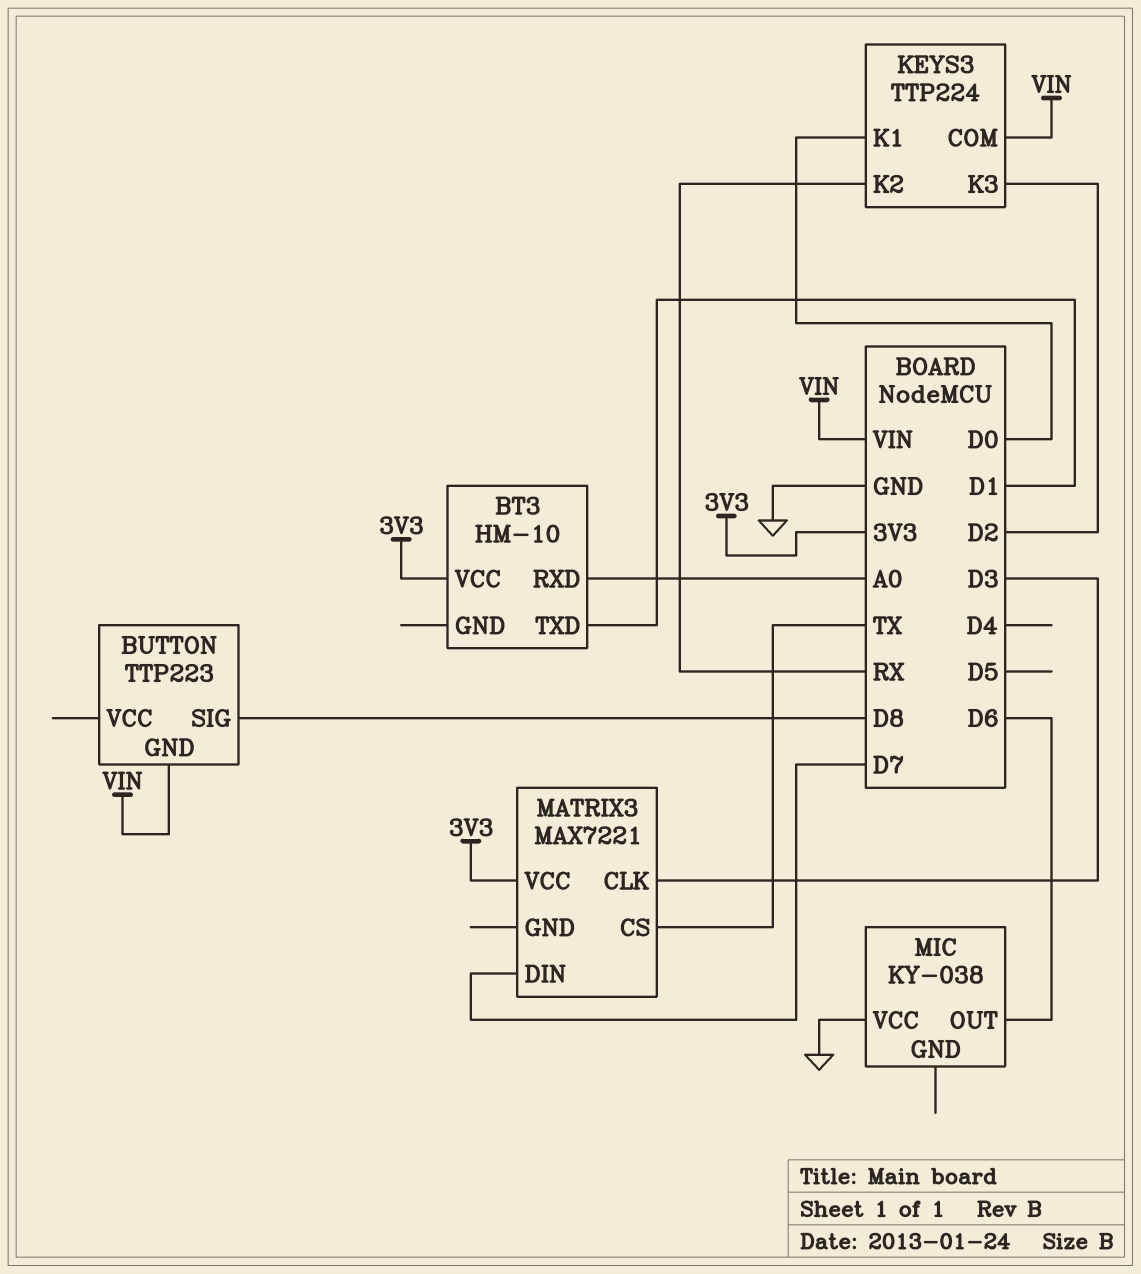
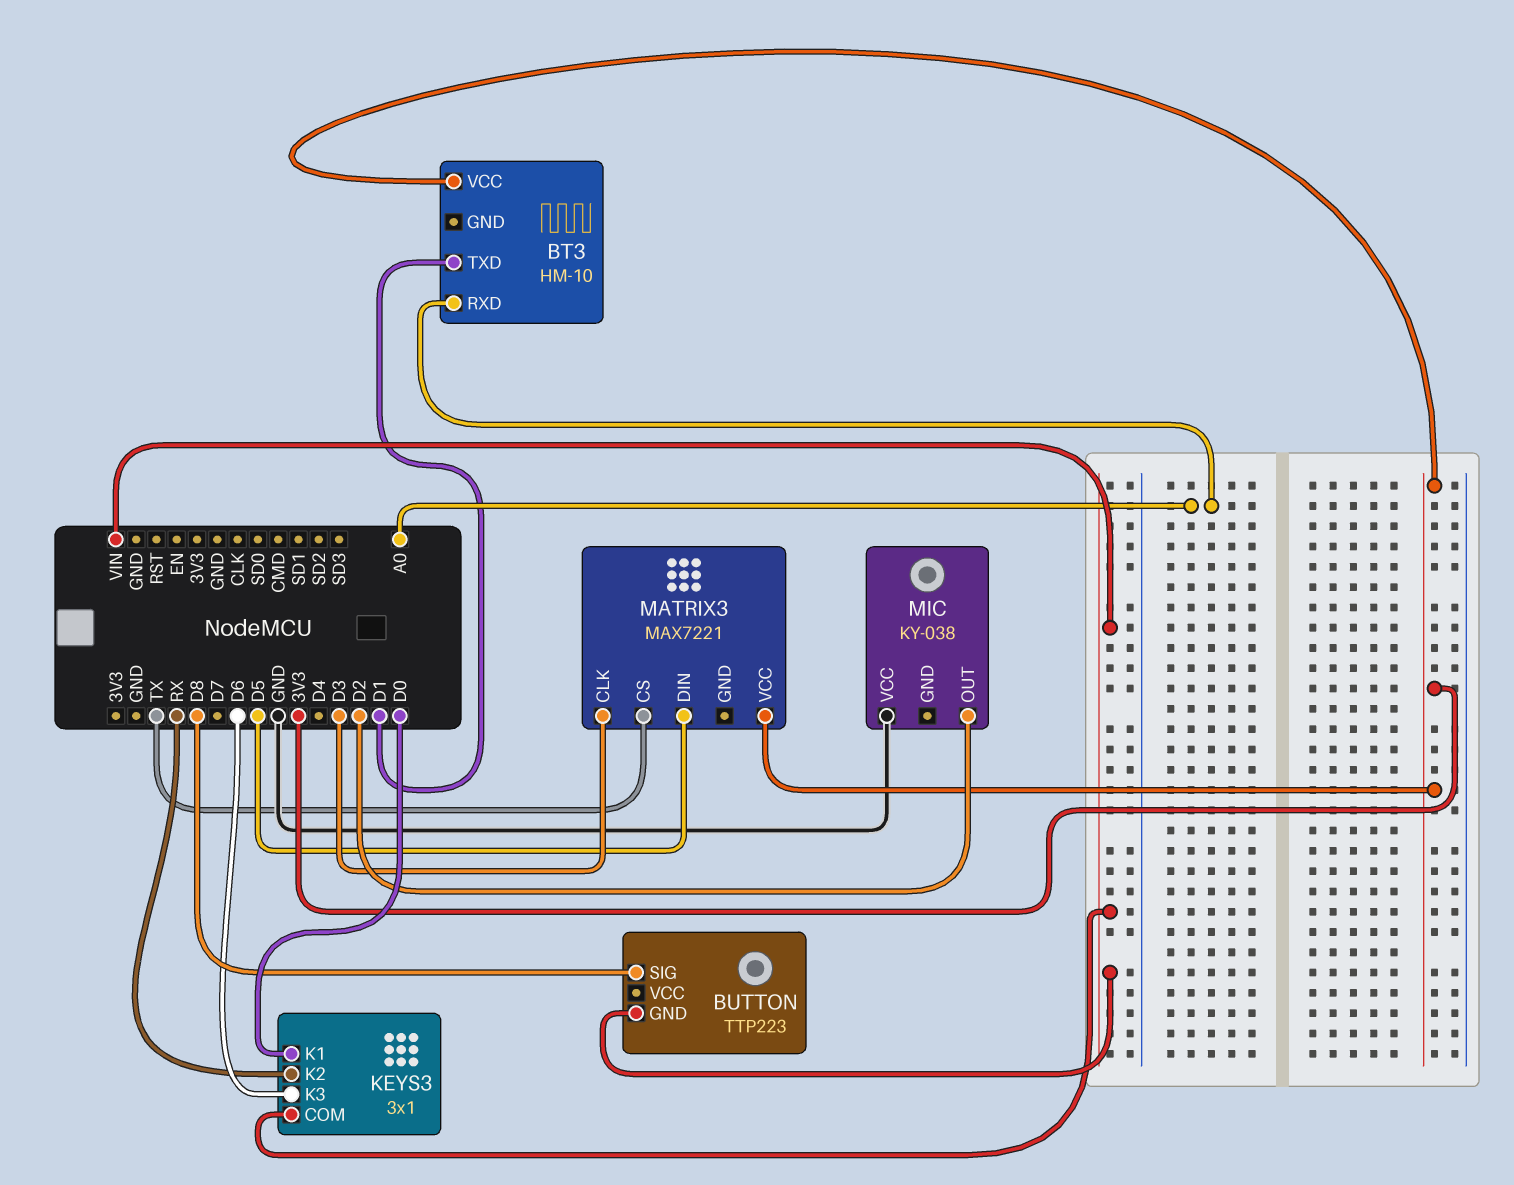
KEYS3: TTP224 -> 3x1
KEYS3 pin K3: D2 -> D6
MATRIX3 pin DIN: D7 -> D5
MIC pin OUT: D6 -> D2

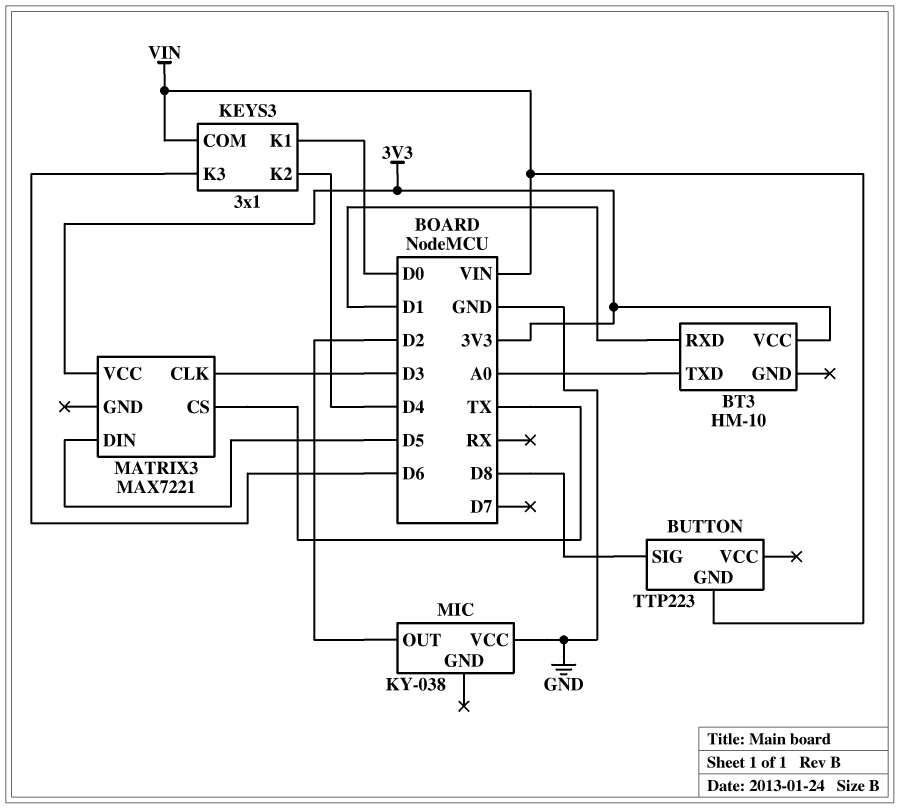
BT3 pin RXD: A0 -> D1
BT3 pin TXD: D1 -> A0
KEYS3 pin K2: RX -> D4

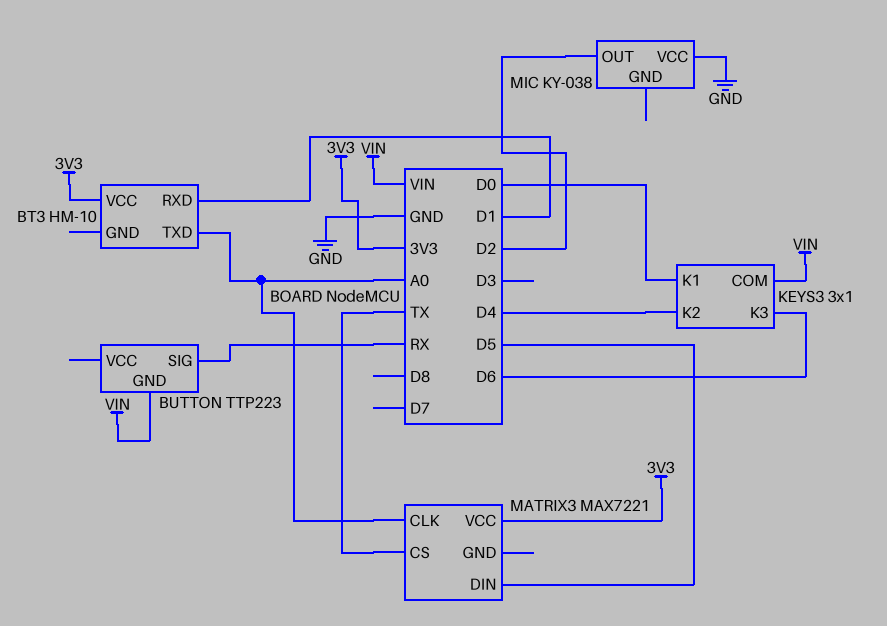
BUTTON pin SIG: D8 -> RX
MATRIX3 pin CLK: D3 -> A0

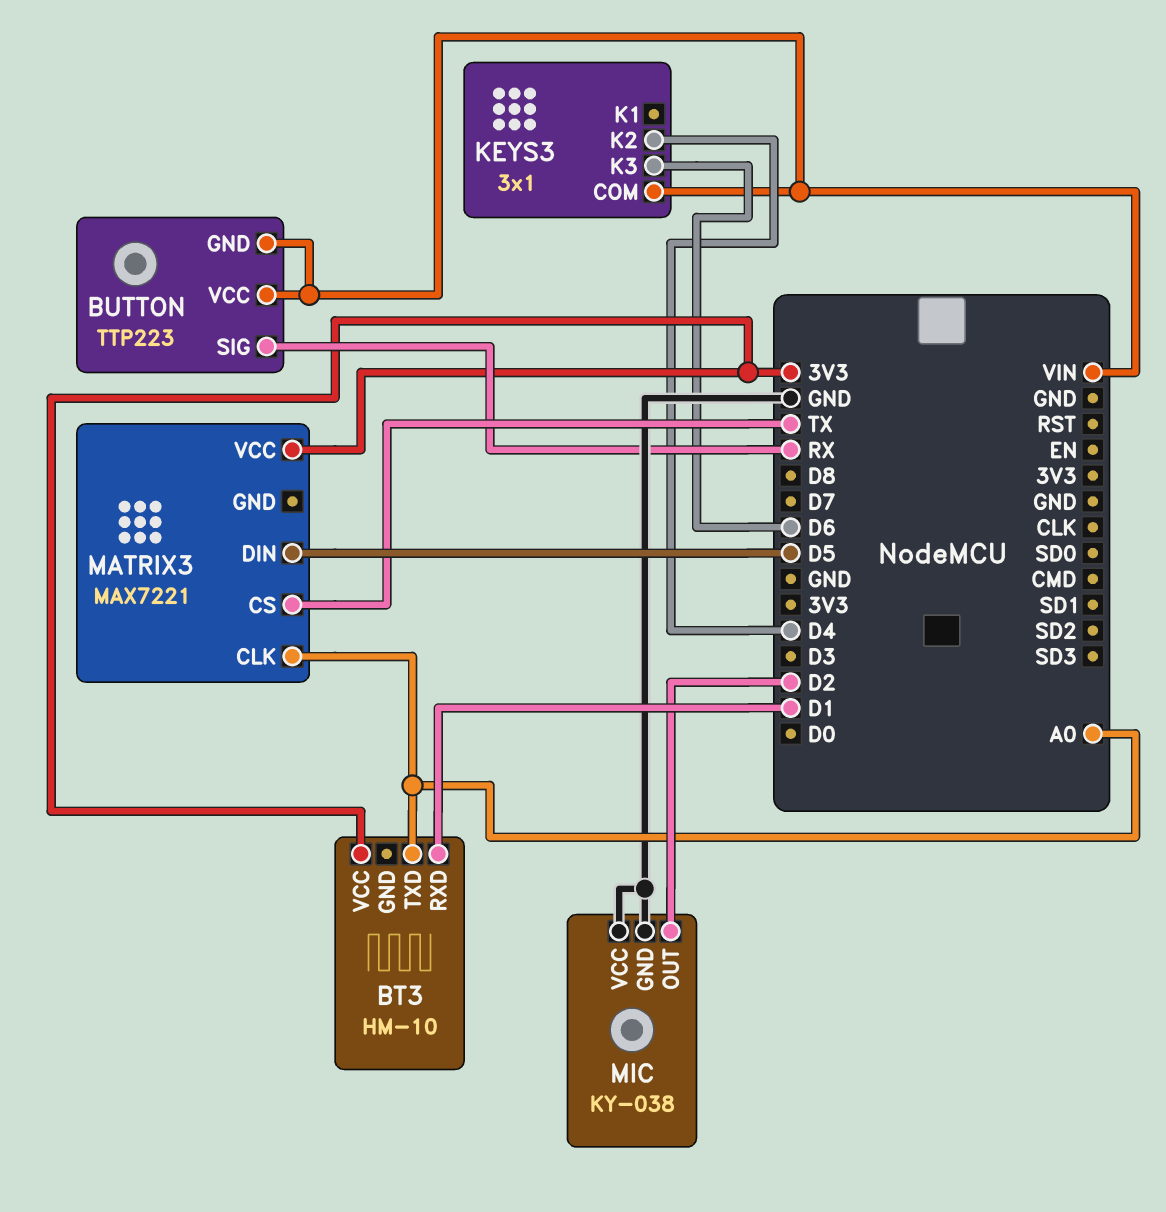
BUTTON pin VCC: none -> VIN
KEYS3 pin K1: D0 -> none
MIC pin GND: none -> GND

